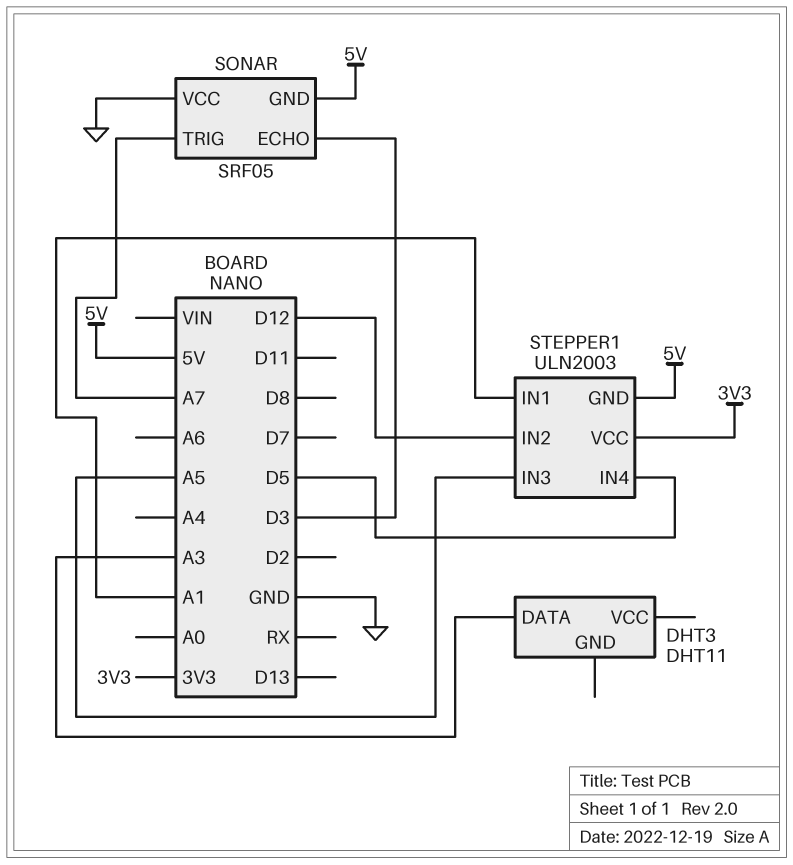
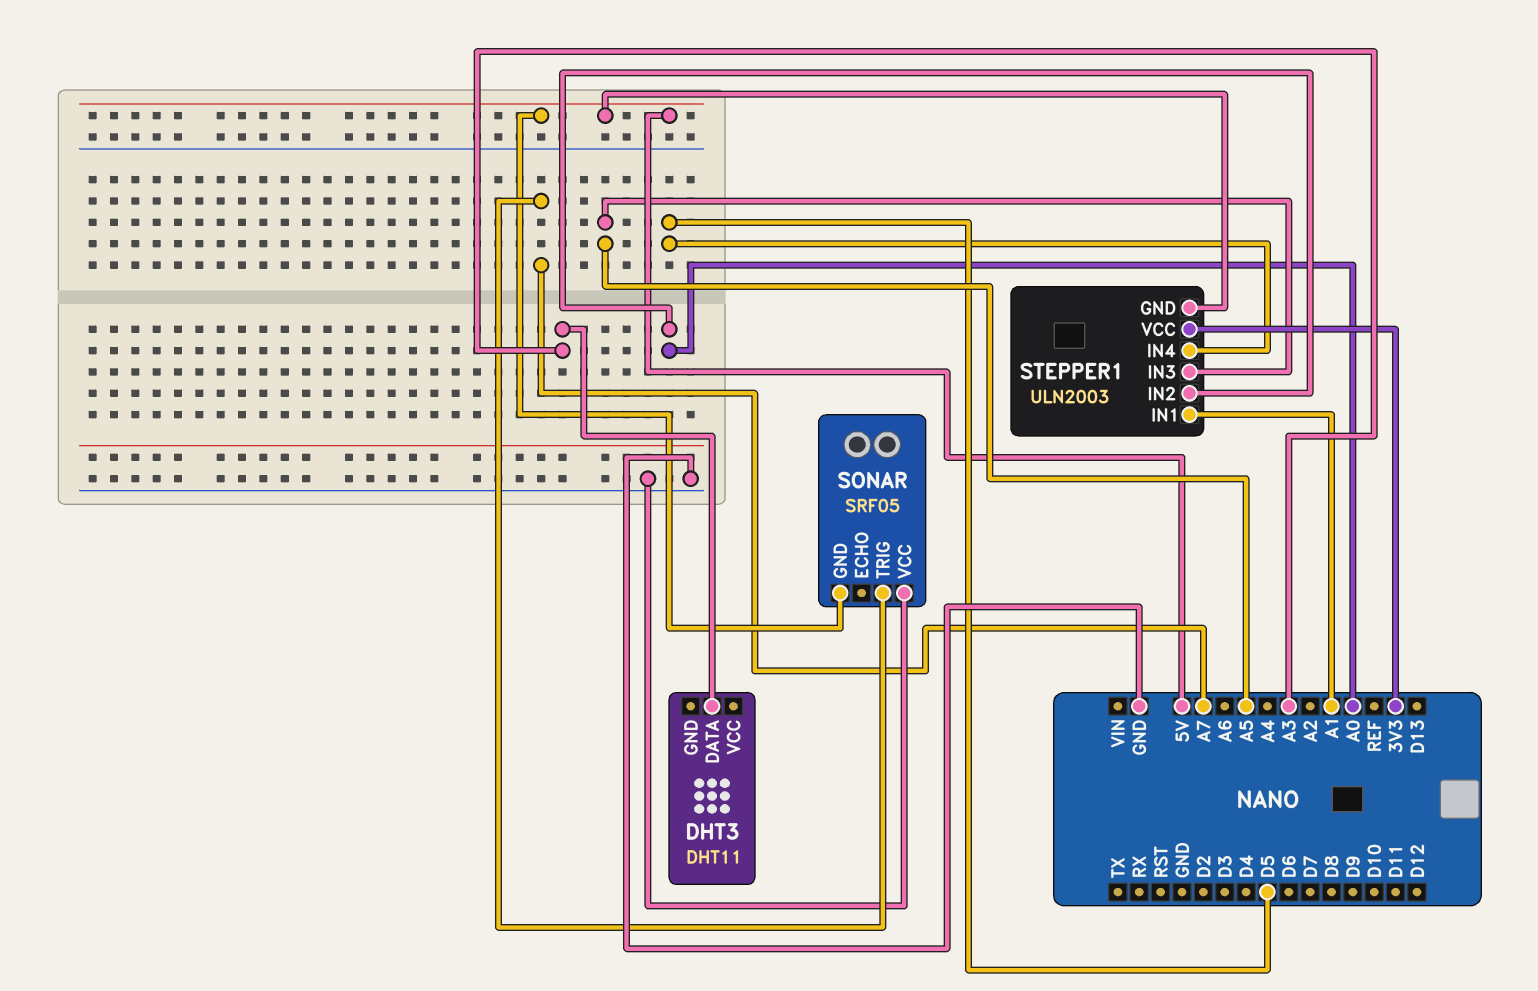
SONAR pin ECHO: D3 -> none
STEPPER1 pin IN2: D12 -> A0

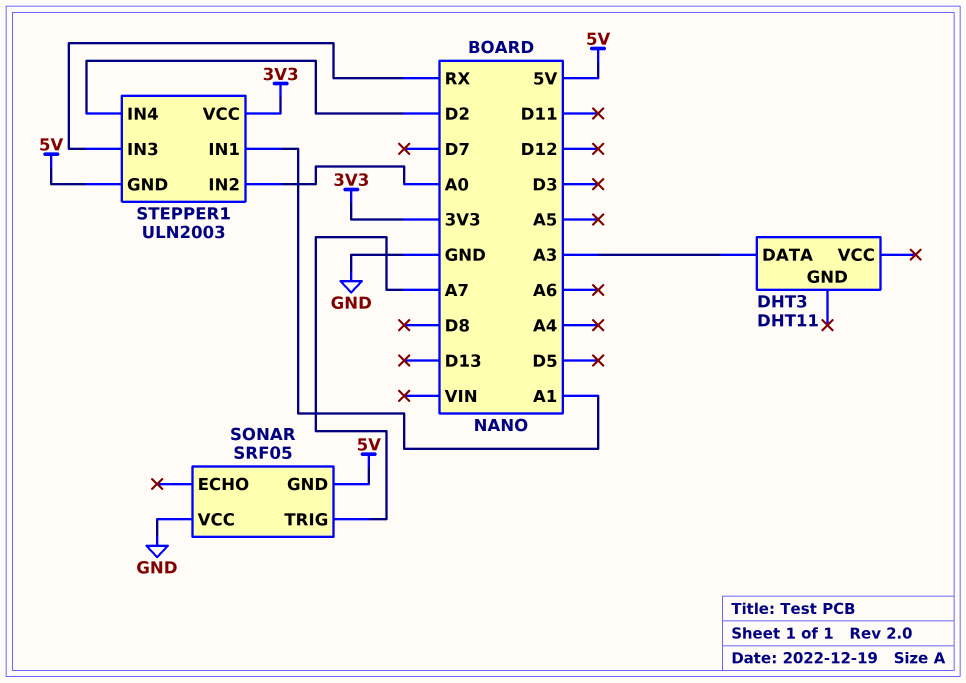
STEPPER1 pin IN3: A5 -> RX
STEPPER1 pin IN4: D5 -> D2

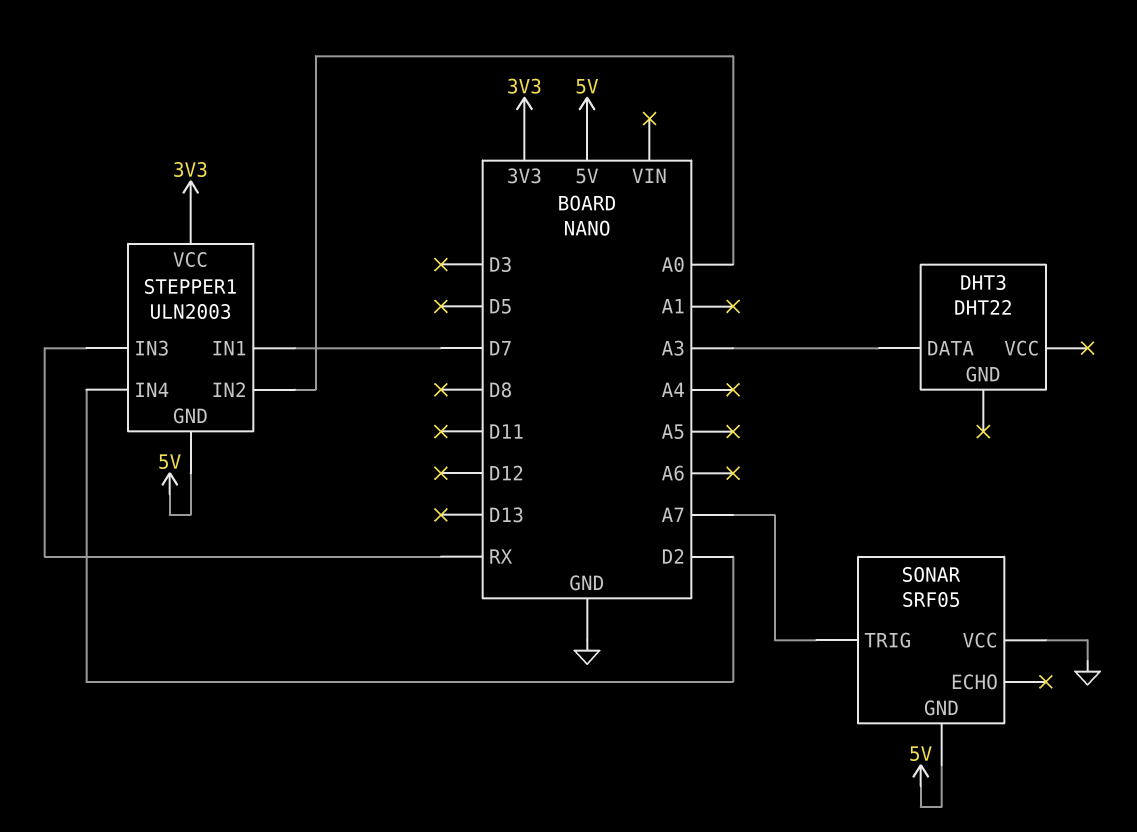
DHT3: DHT11 -> DHT22
STEPPER1 pin IN1: A1 -> D7

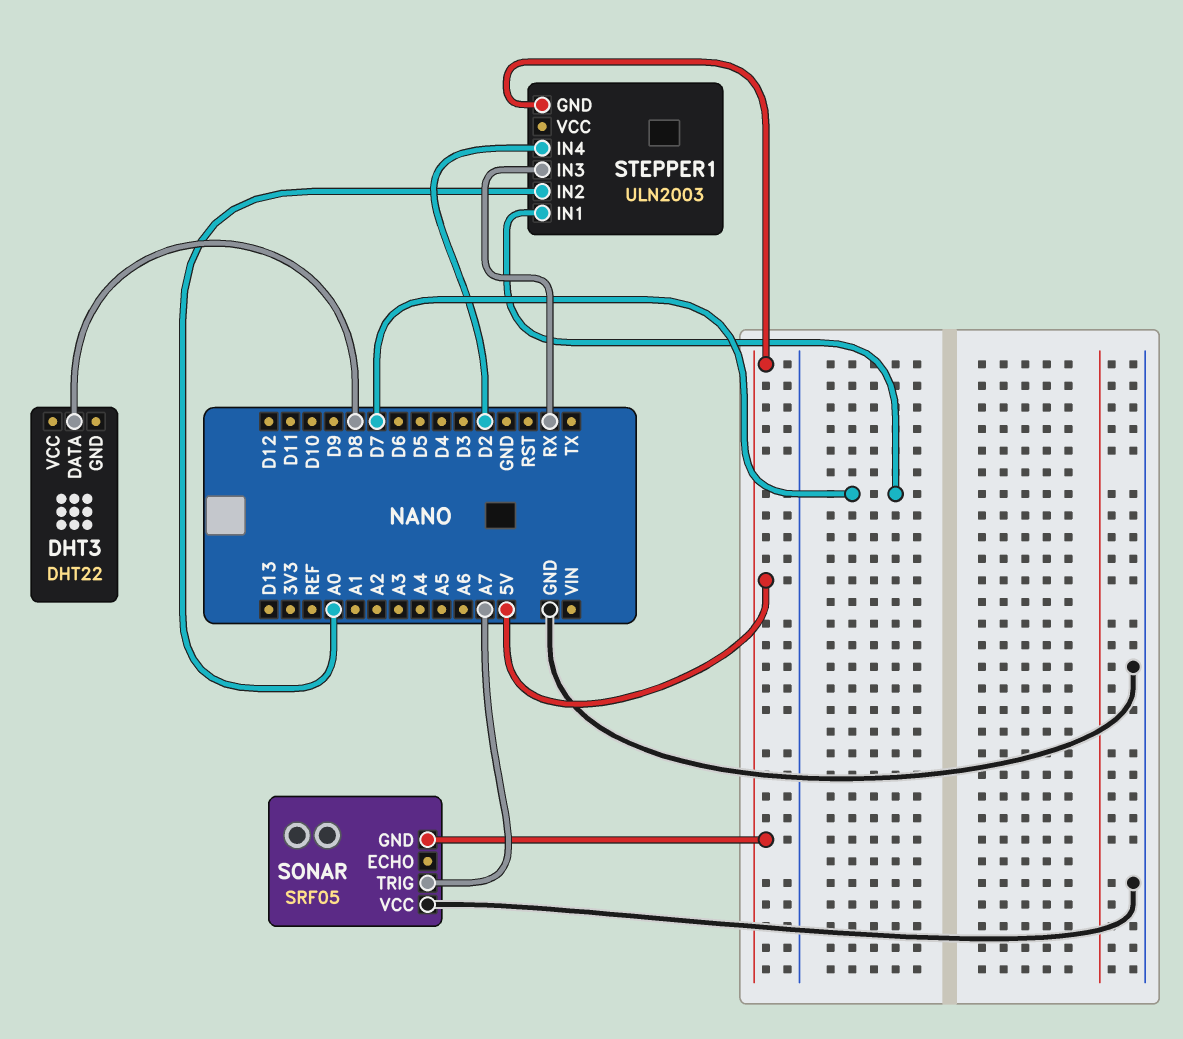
DHT3 pin DATA: A3 -> D8
STEPPER1 pin VCC: 3V3 -> none

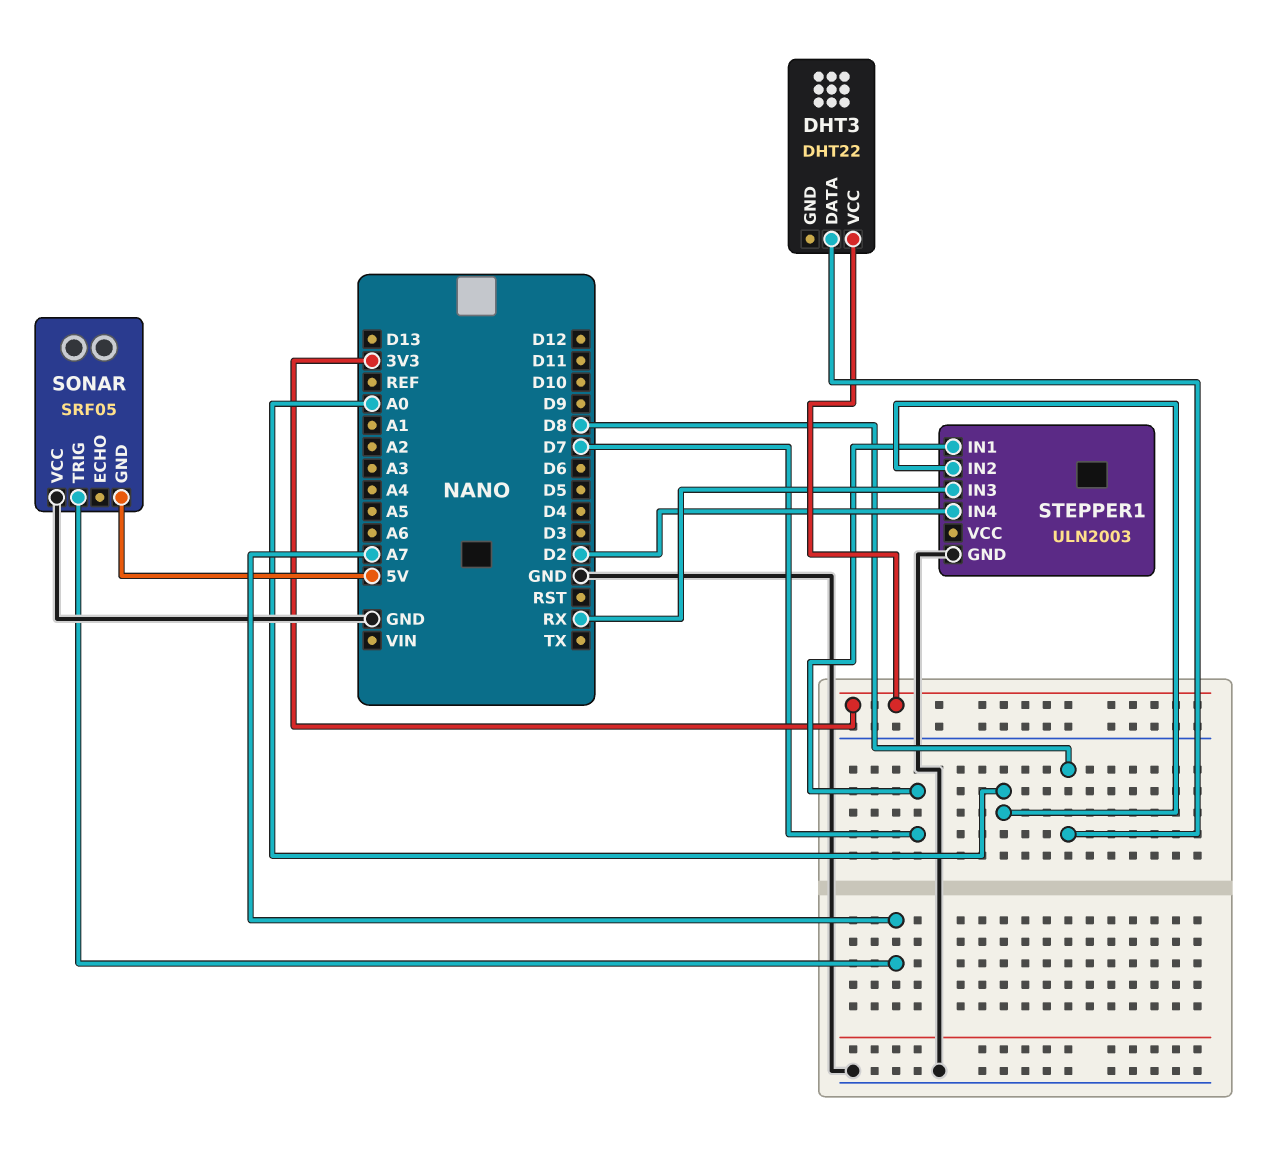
DHT3 pin VCC: none -> 3V3
STEPPER1 pin GND: 5V -> GND

